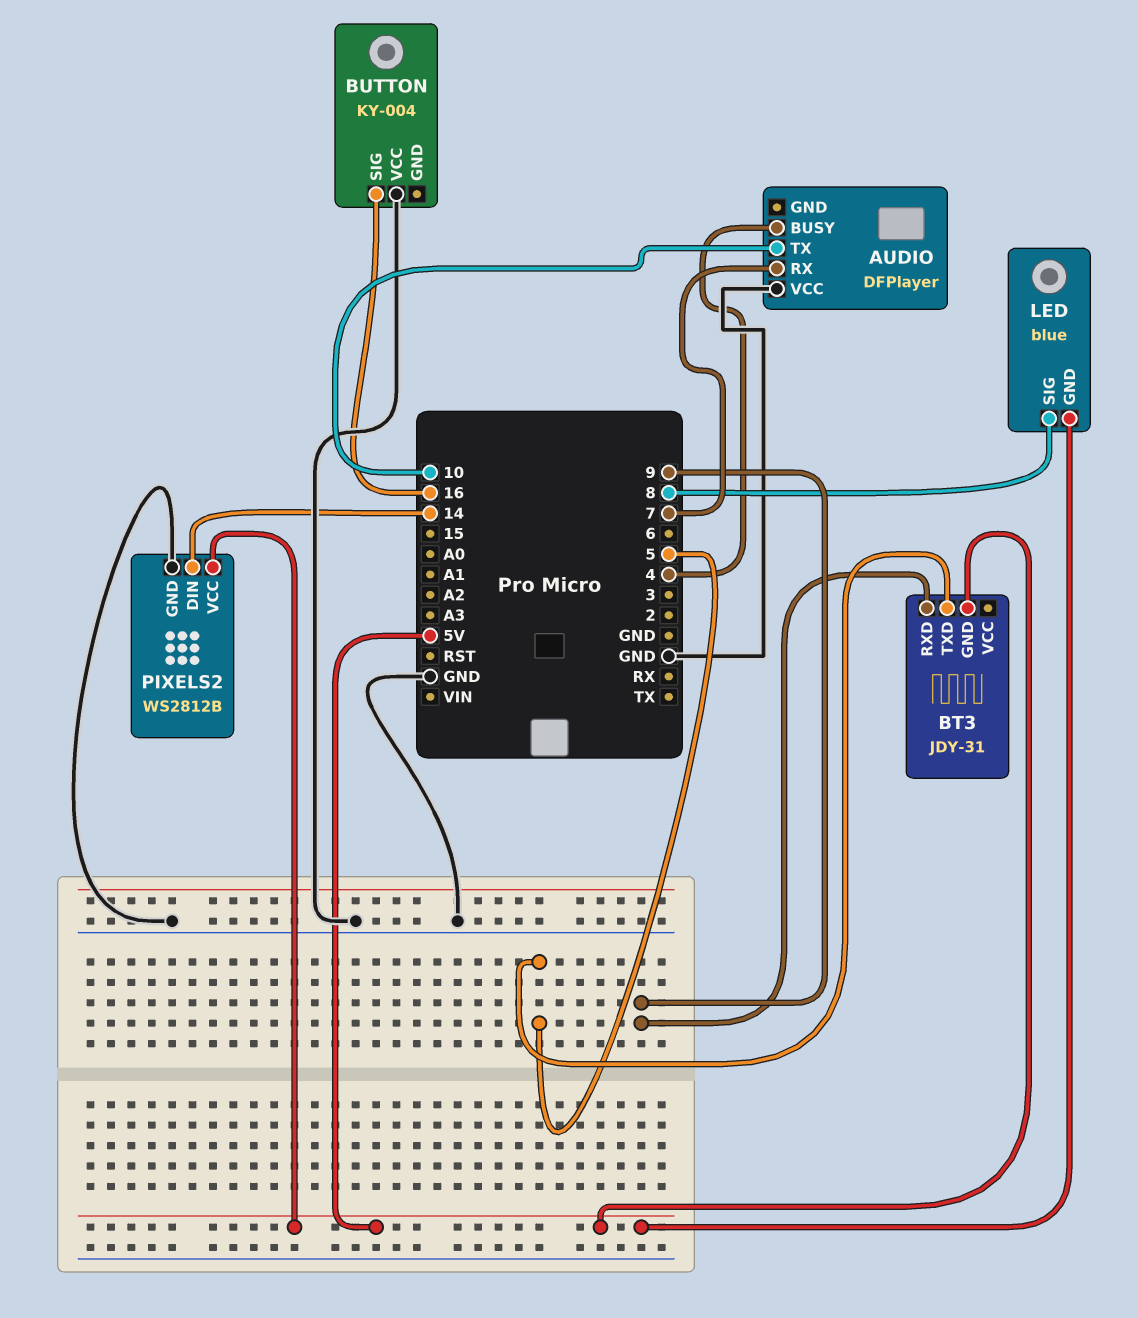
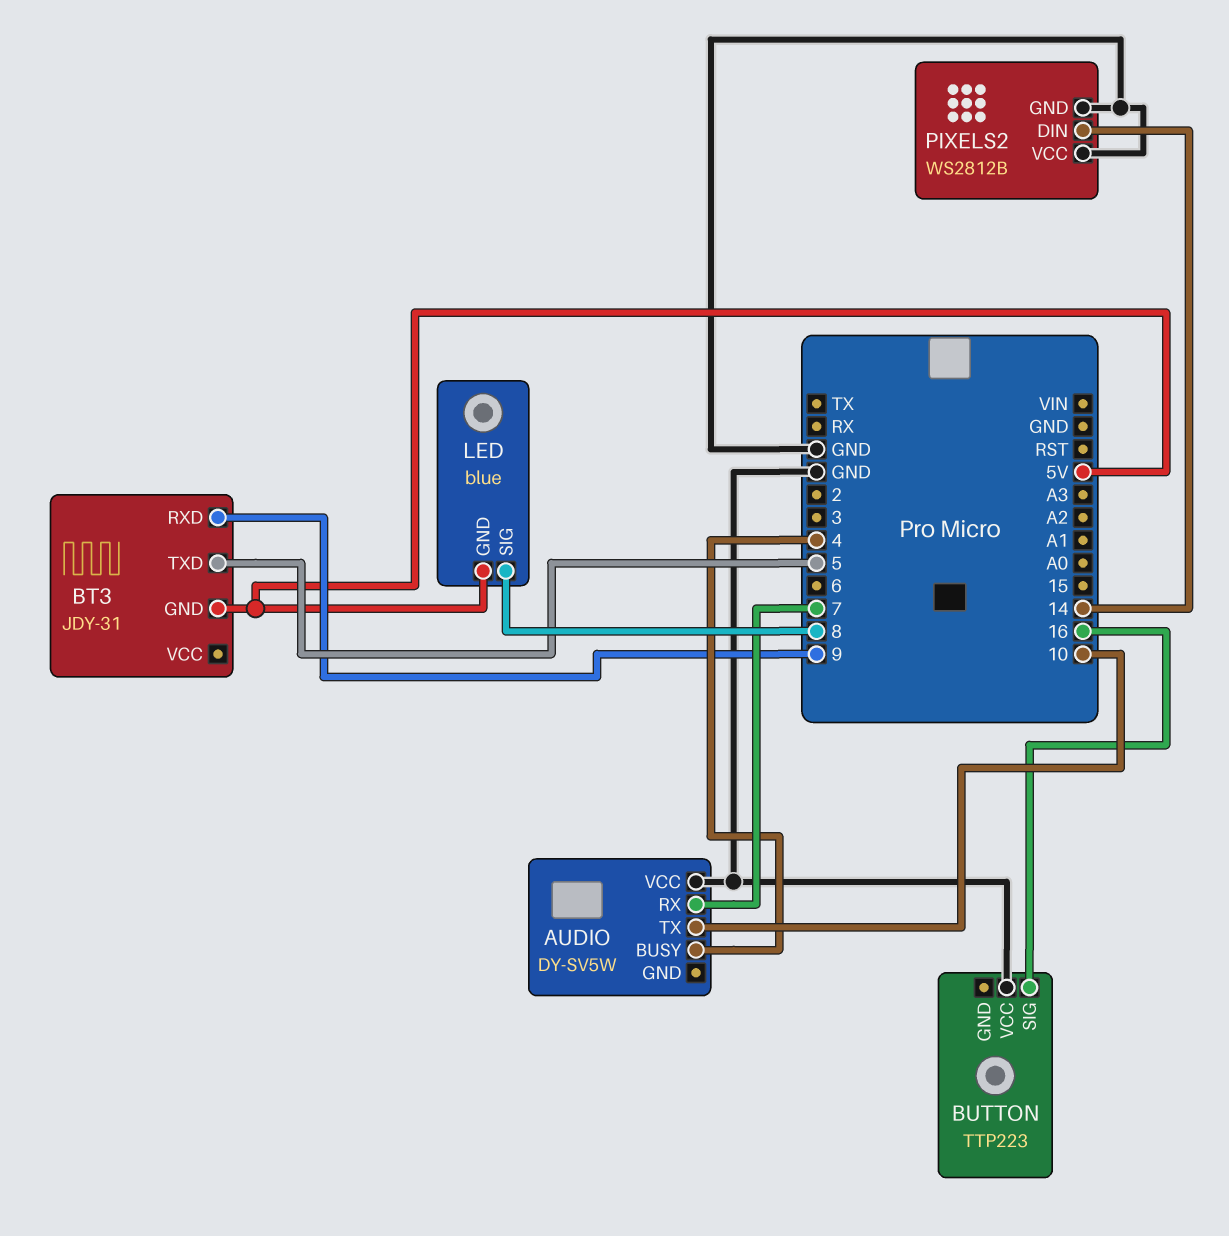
AUDIO: DFPlayer -> DY-SV5W
BUTTON: KY-004 -> TTP223
PIXELS2 pin VCC: 5V -> GND

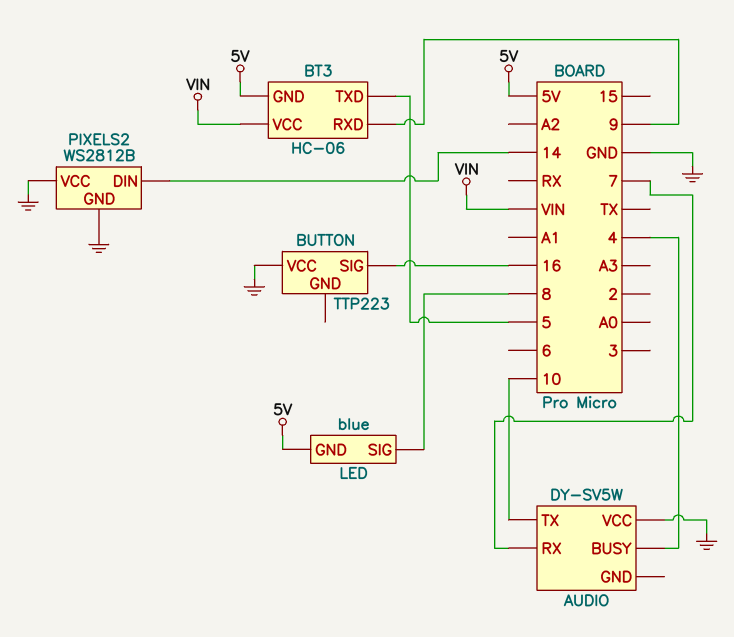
BT3: JDY-31 -> HC-06
BT3 pin VCC: none -> VIN

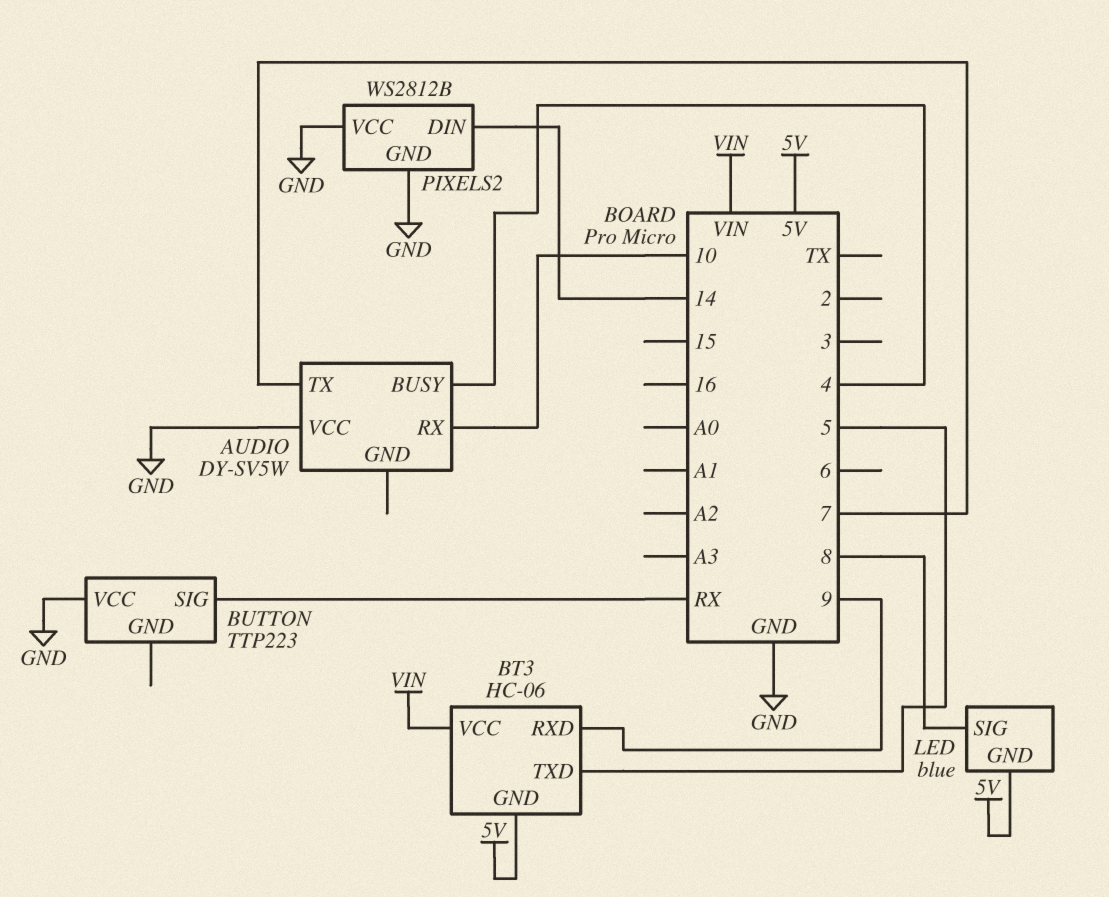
AUDIO pin RX: 7 -> 10
AUDIO pin TX: 10 -> 7
BUTTON pin SIG: 16 -> RX

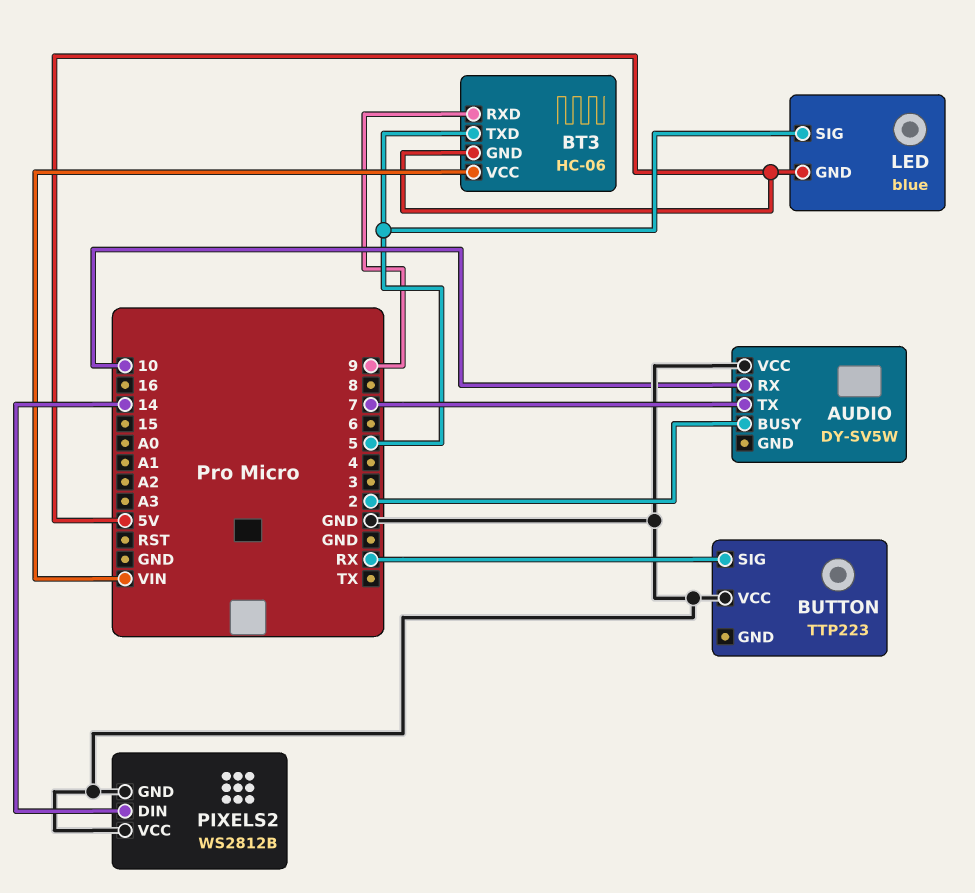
AUDIO pin BUSY: 4 -> 2
LED pin SIG: 8 -> 5

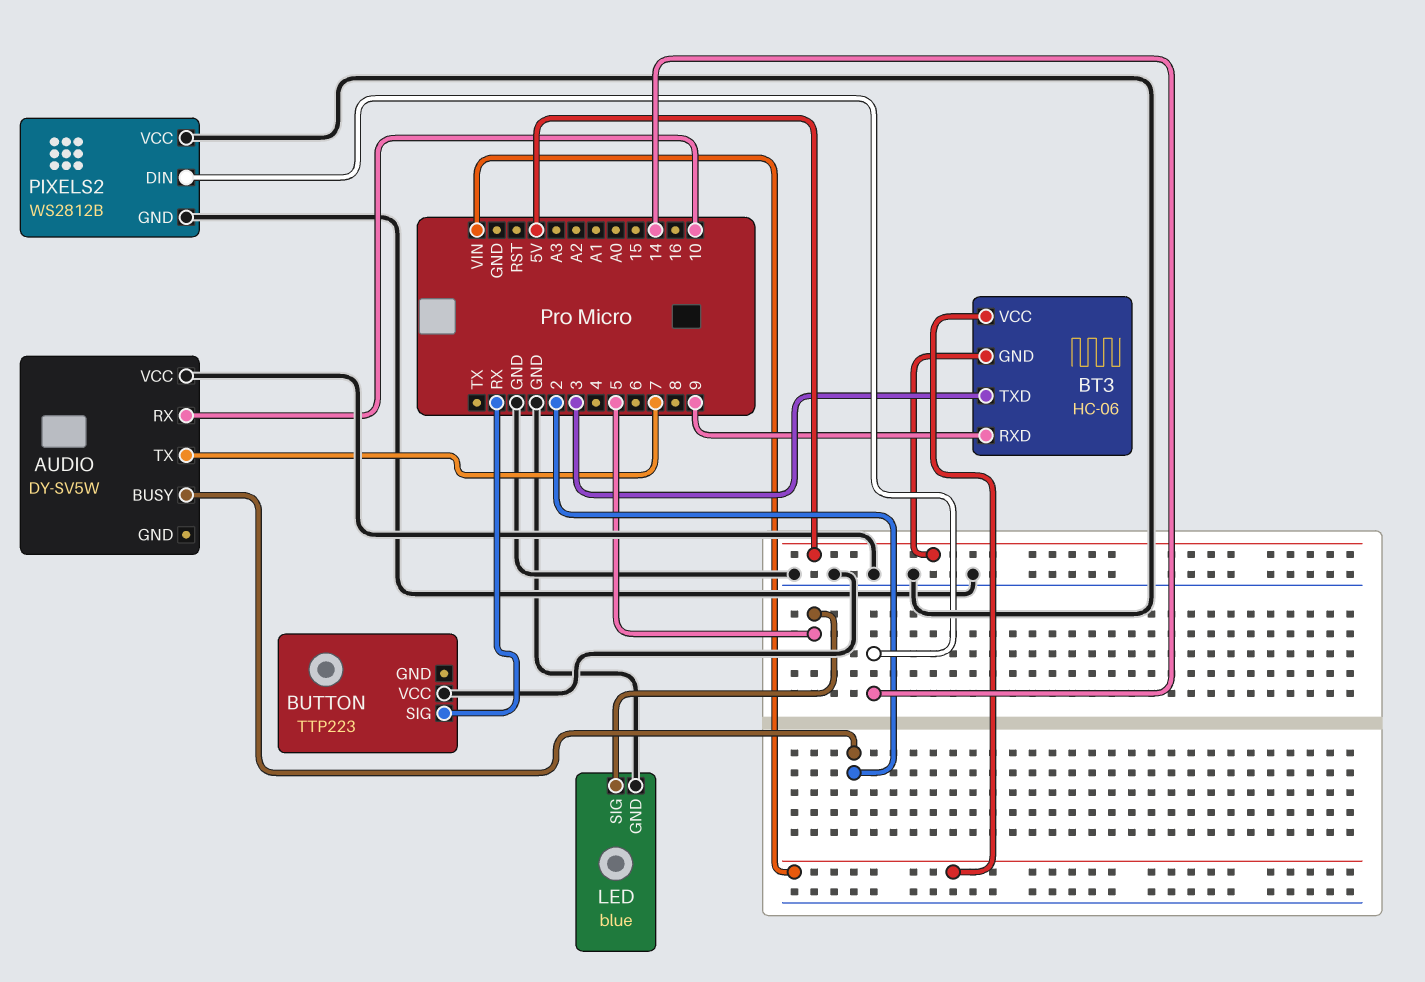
BT3 pin TXD: 5 -> 3
LED pin GND: 5V -> GND

